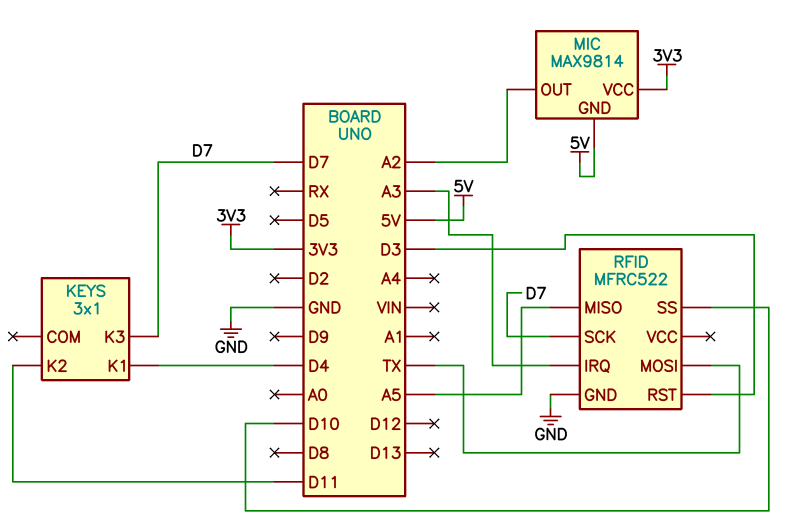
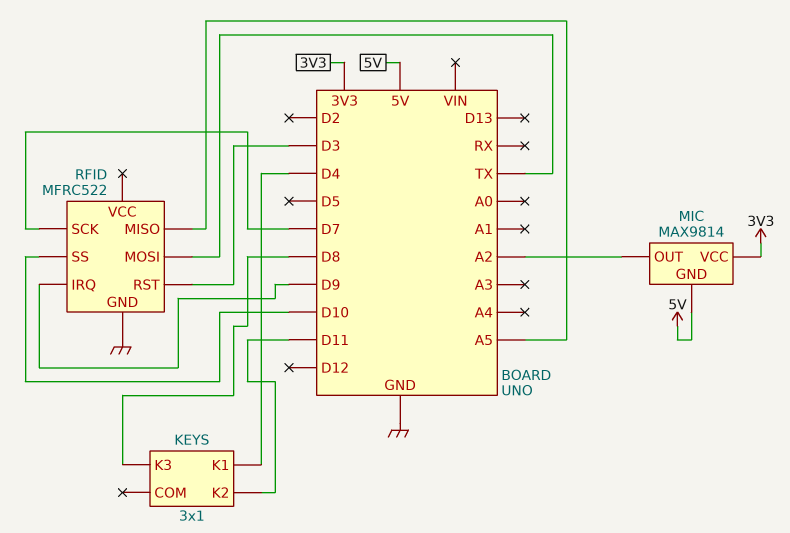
KEYS pin K3: D7 -> D8
RFID pin IRQ: A3 -> D9

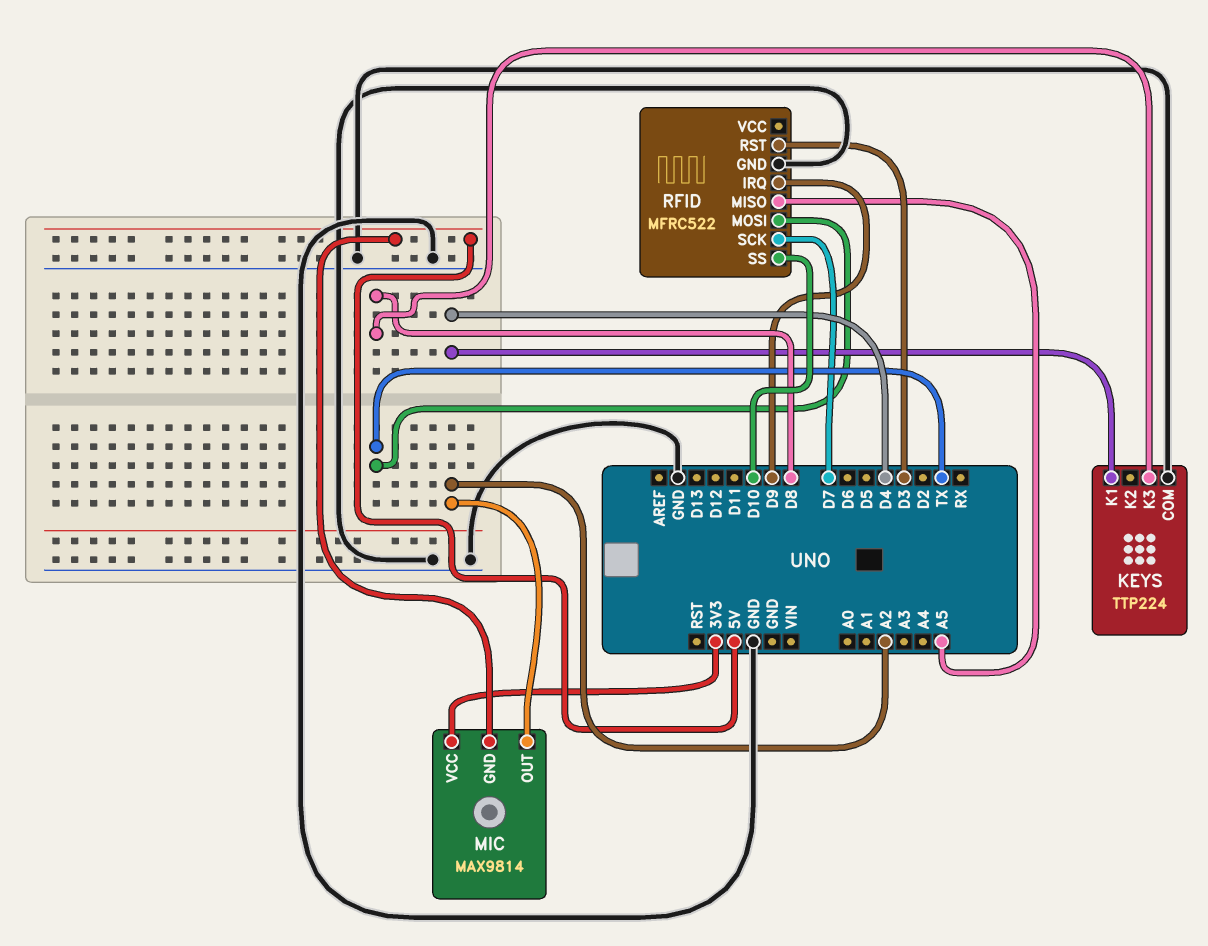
KEYS: 3x1 -> TTP224
KEYS pin COM: none -> GND
KEYS pin K2: D11 -> none

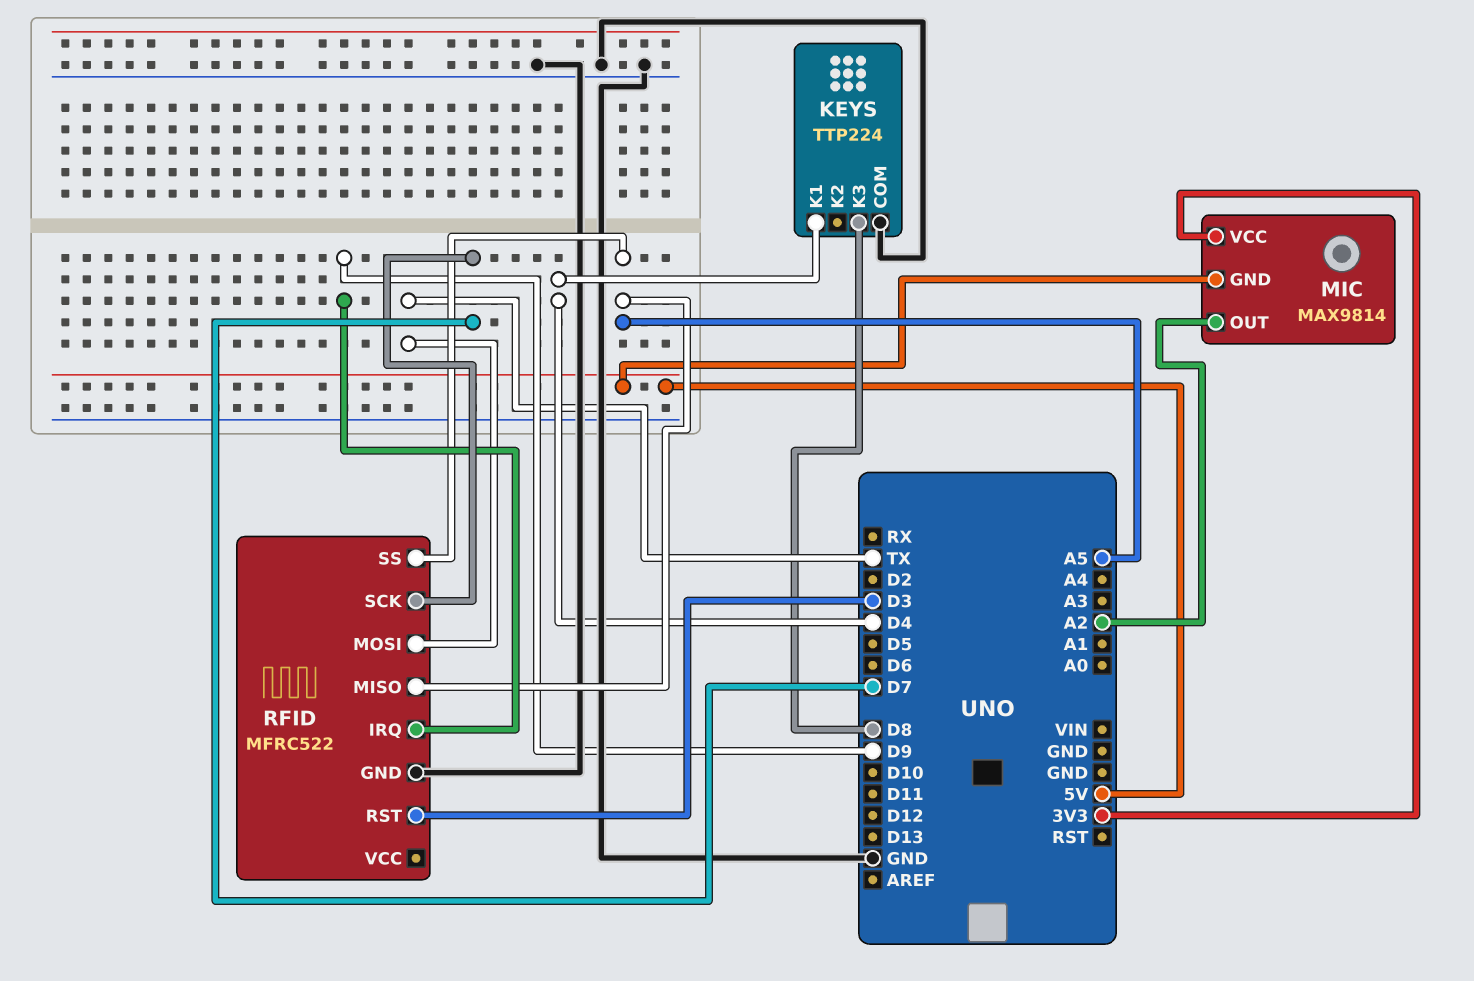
RFID pin SS: D10 -> A5

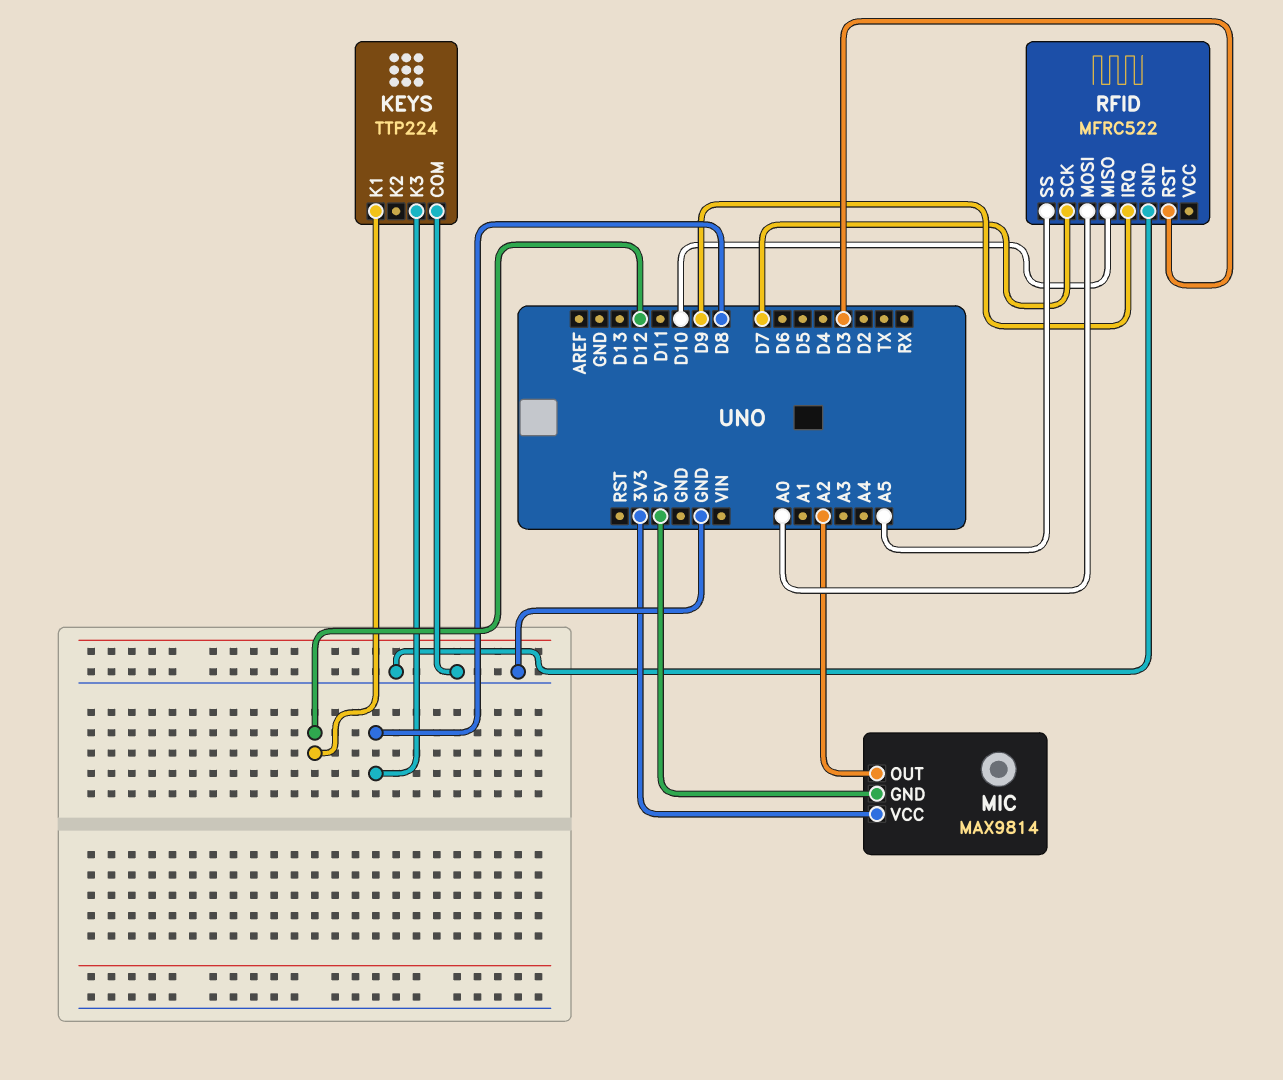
KEYS pin K1: D4 -> D12
RFID pin MISO: A5 -> D10
RFID pin MOSI: TX -> A0

